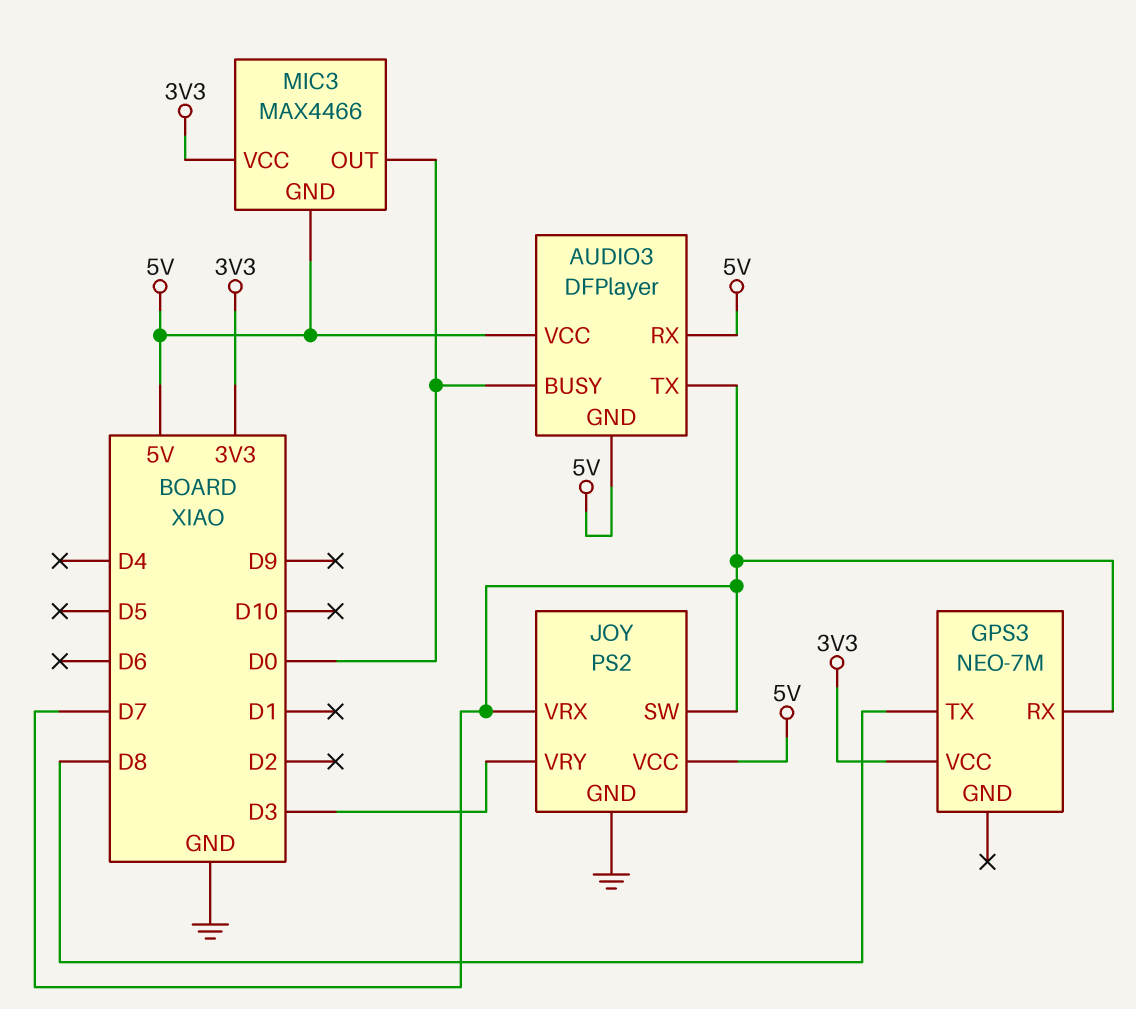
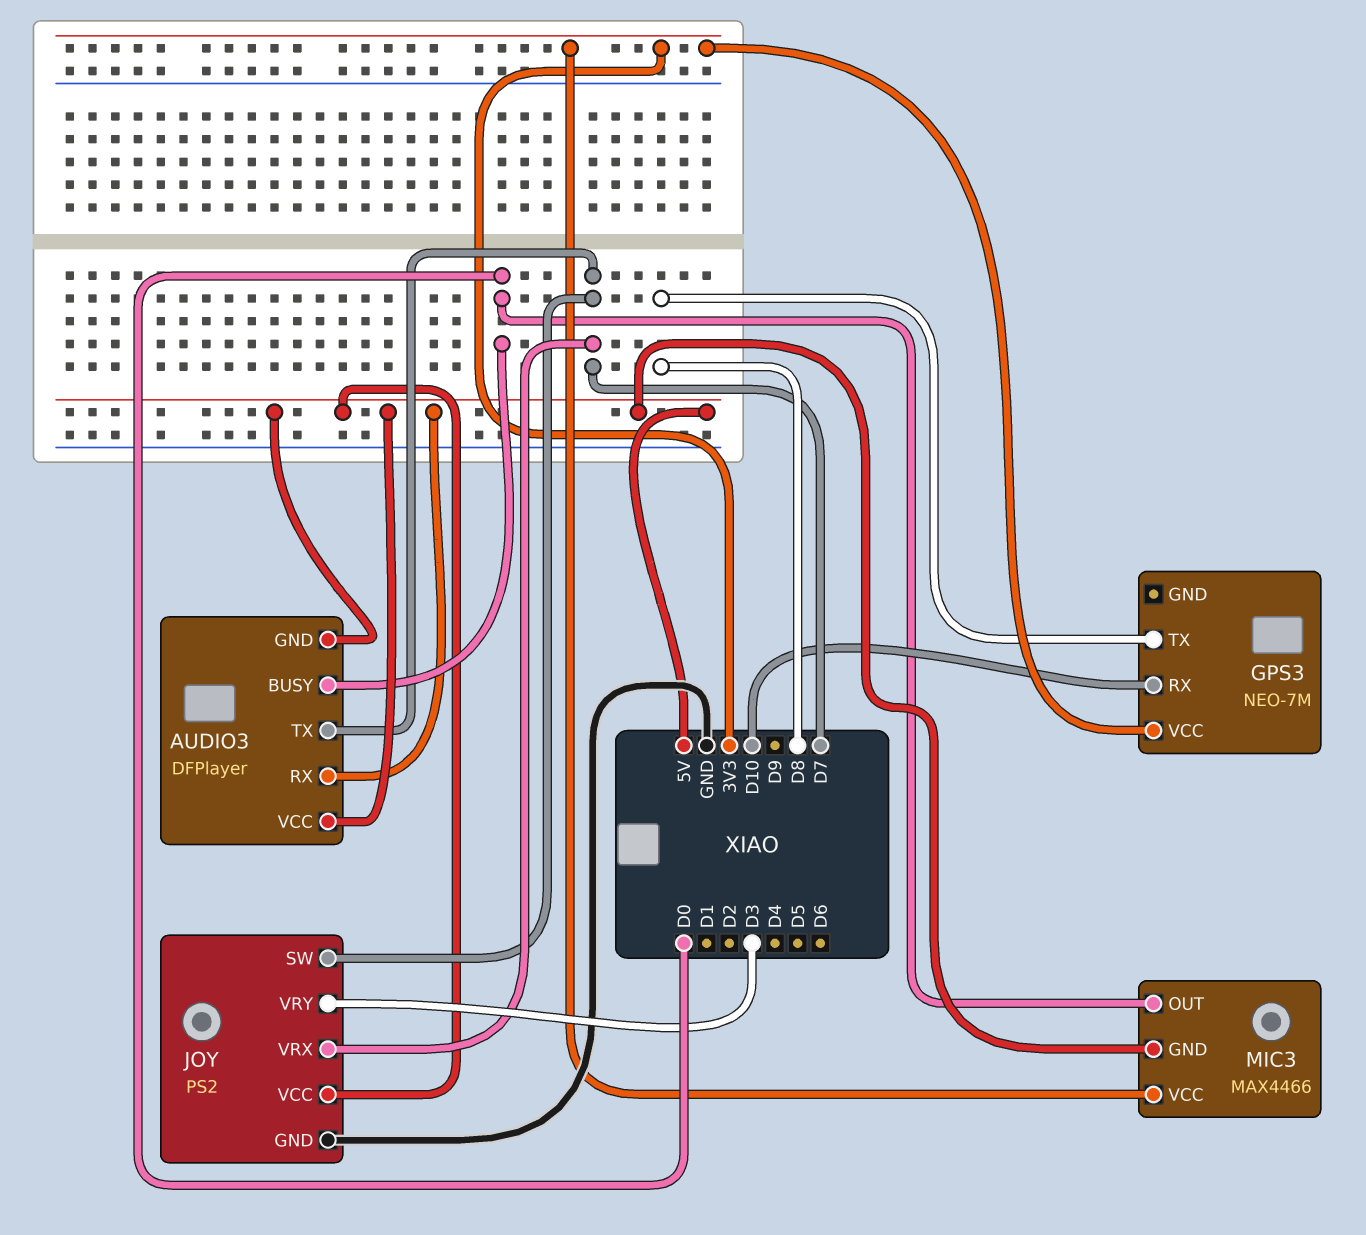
GPS3 pin RX: D7 -> D10

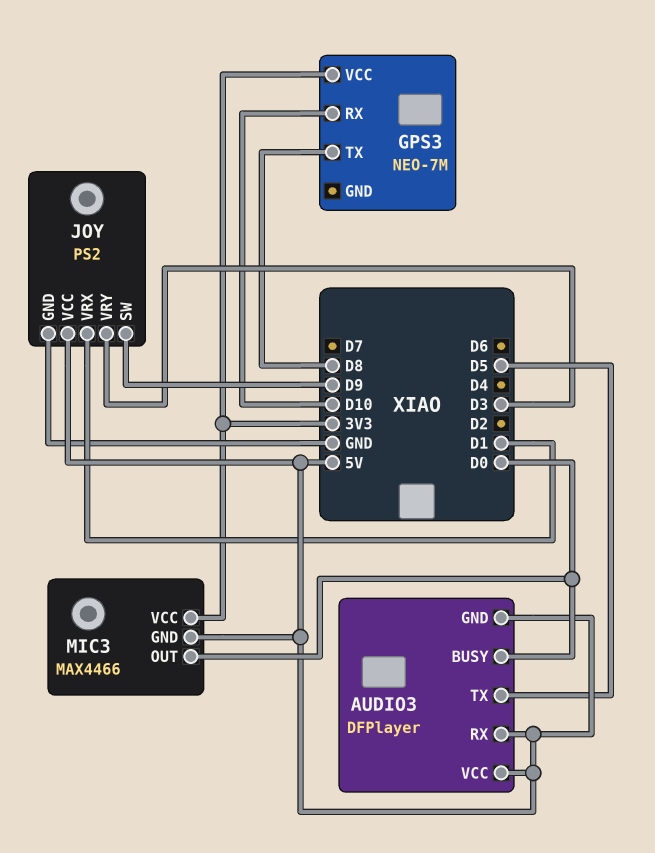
AUDIO3 pin TX: D7 -> D5
JOY pin SW: D7 -> D9
JOY pin VRX: D7 -> D1

